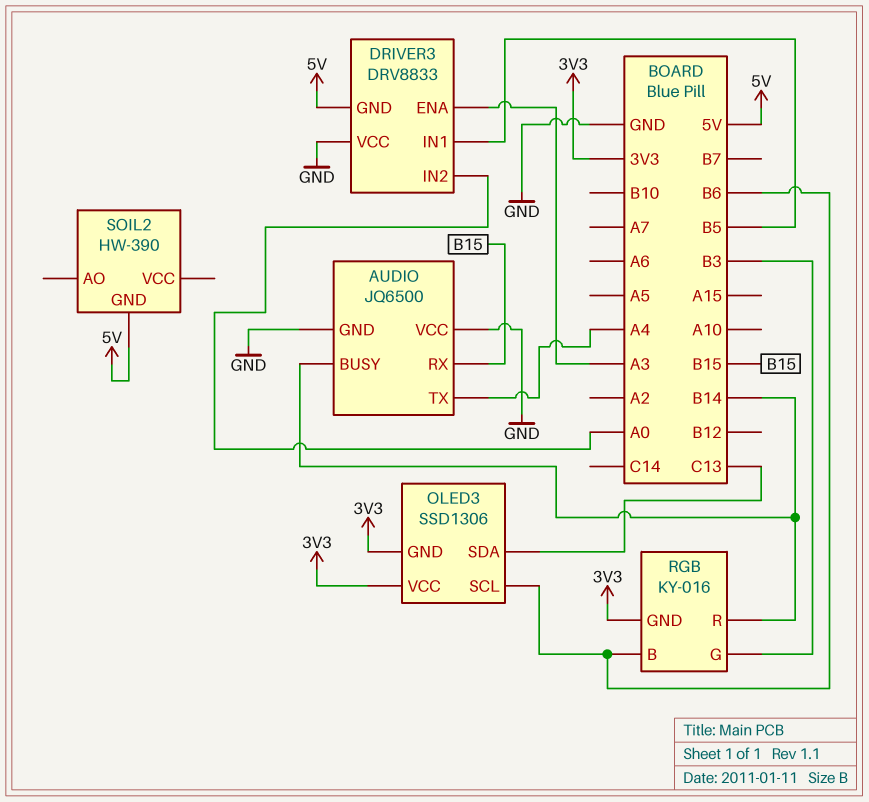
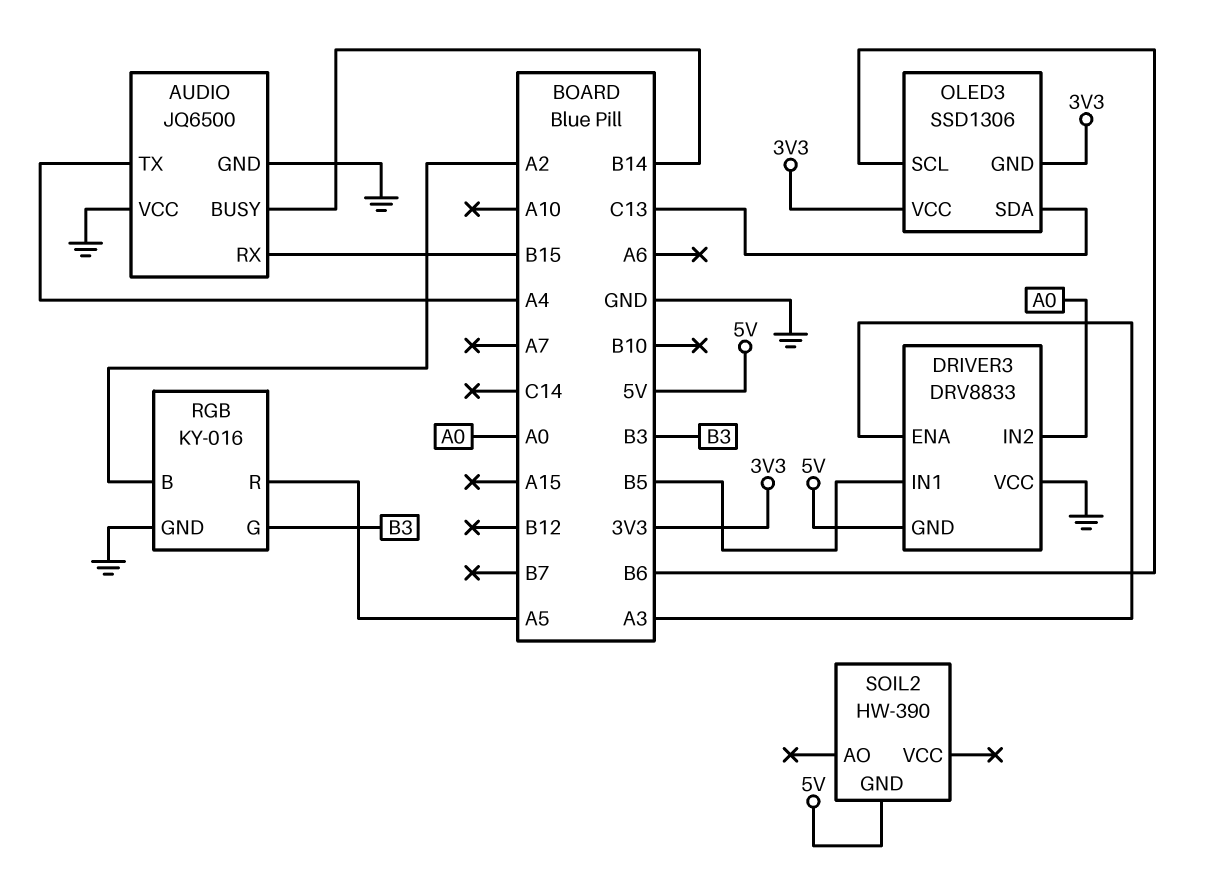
RGB pin B: B6 -> A2
RGB pin GND: 3V3 -> GND
RGB pin R: B14 -> A5

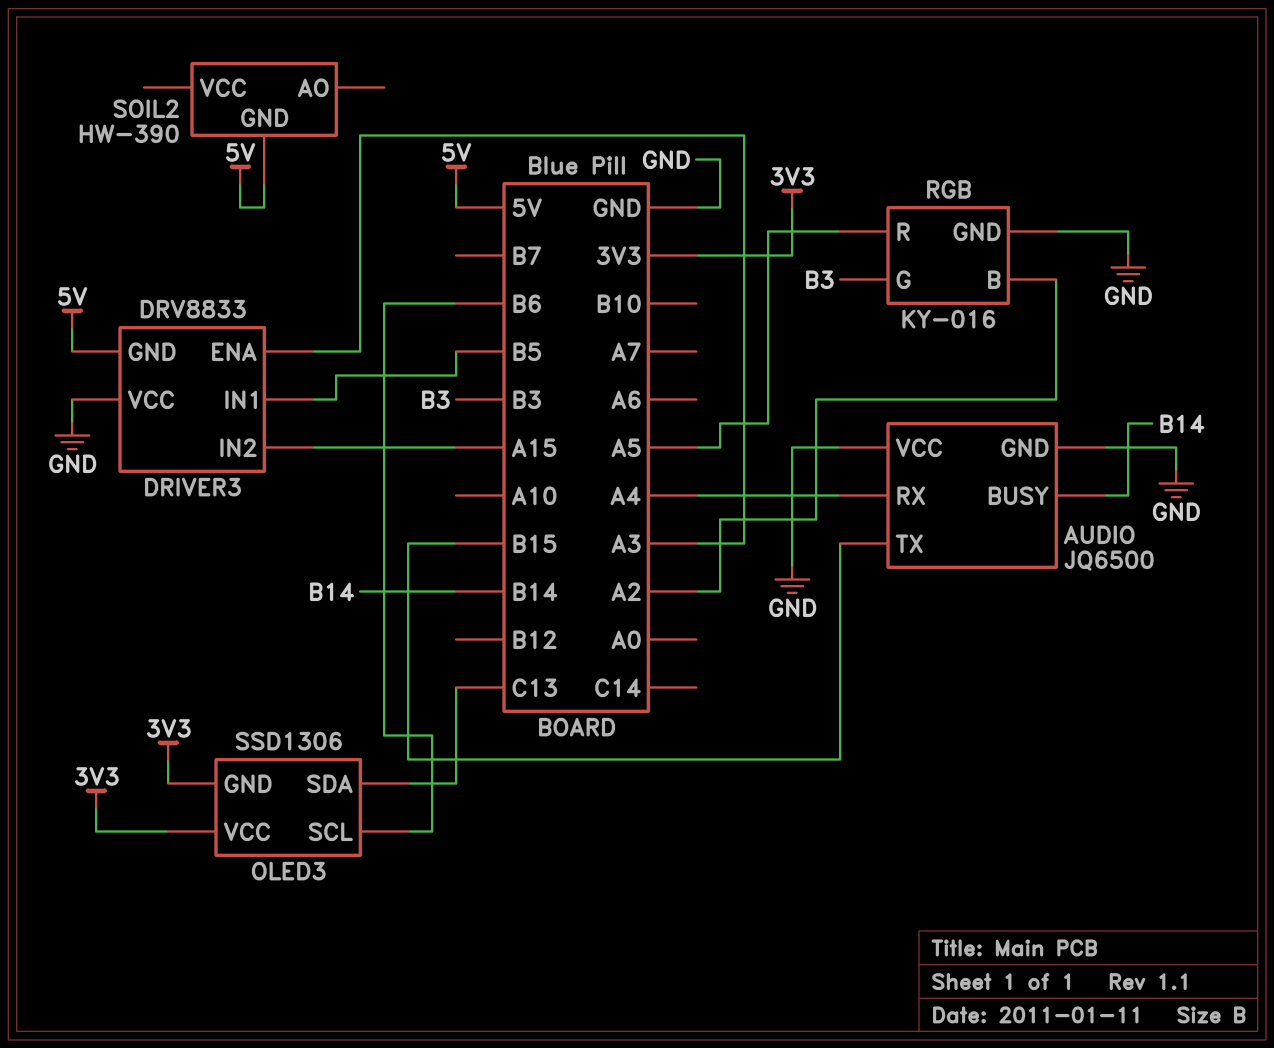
AUDIO pin RX: B15 -> A4
AUDIO pin TX: A4 -> B15
DRIVER3 pin IN2: A0 -> A15

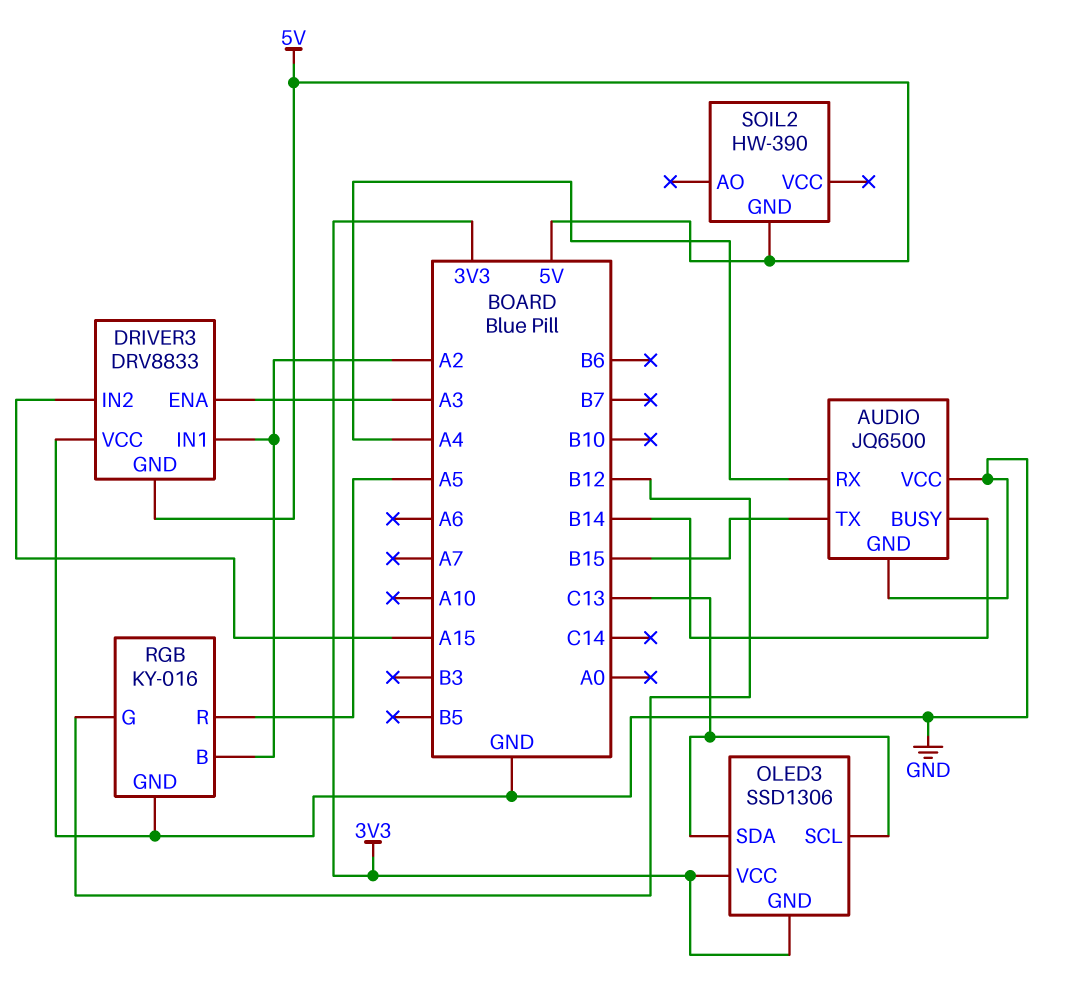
DRIVER3 pin IN1: B5 -> A2
OLED3 pin SCL: B6 -> C13
RGB pin G: B3 -> B12

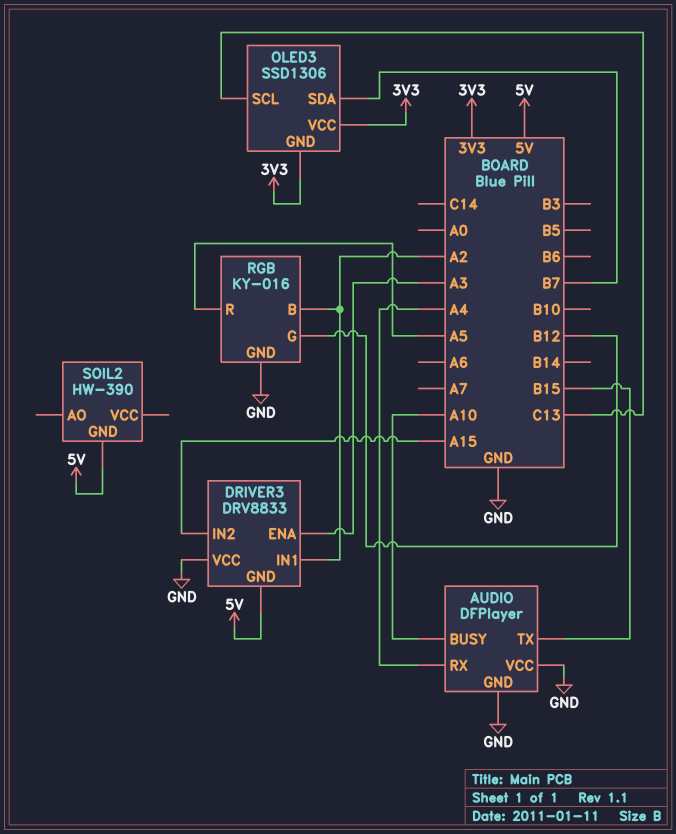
AUDIO: JQ6500 -> DFPlayer
AUDIO pin BUSY: B14 -> A10
OLED3 pin SDA: C13 -> B7

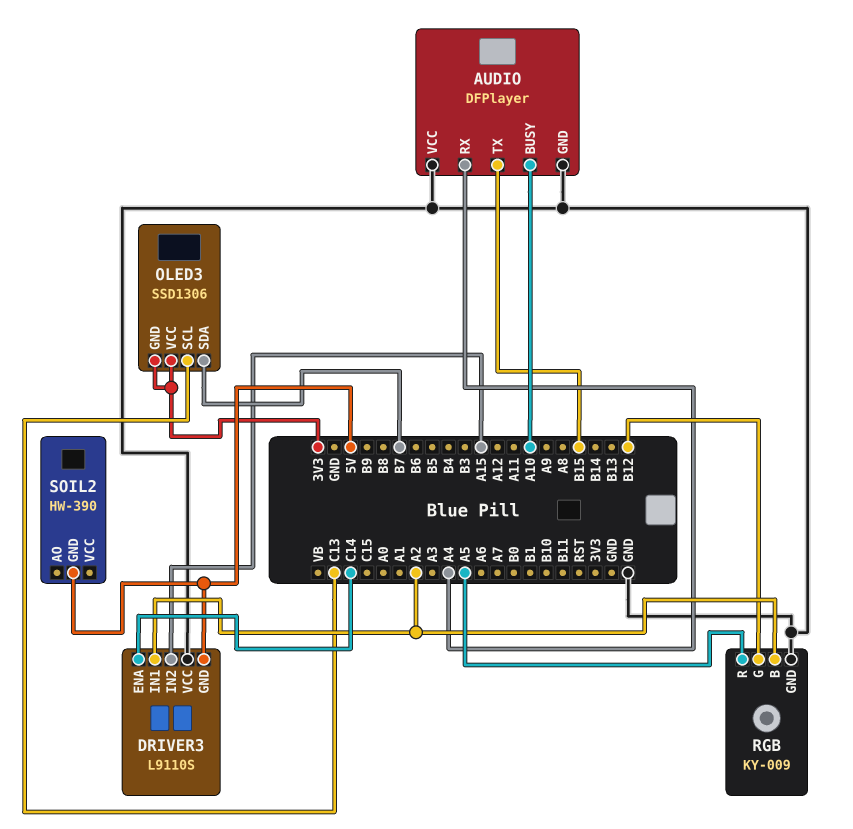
DRIVER3: DRV8833 -> L9110S
DRIVER3 pin ENA: A3 -> C14
RGB: KY-016 -> KY-009

